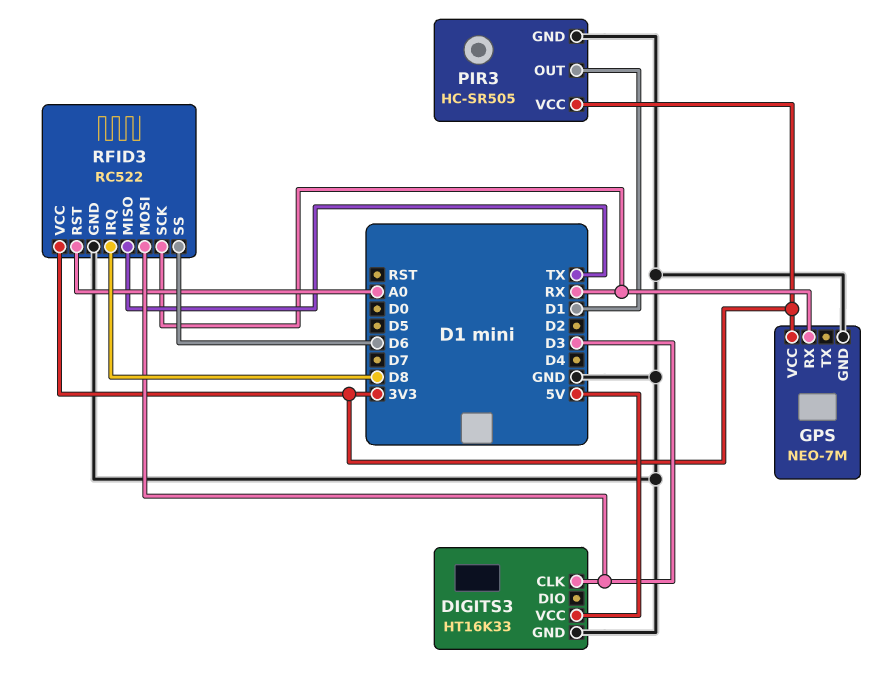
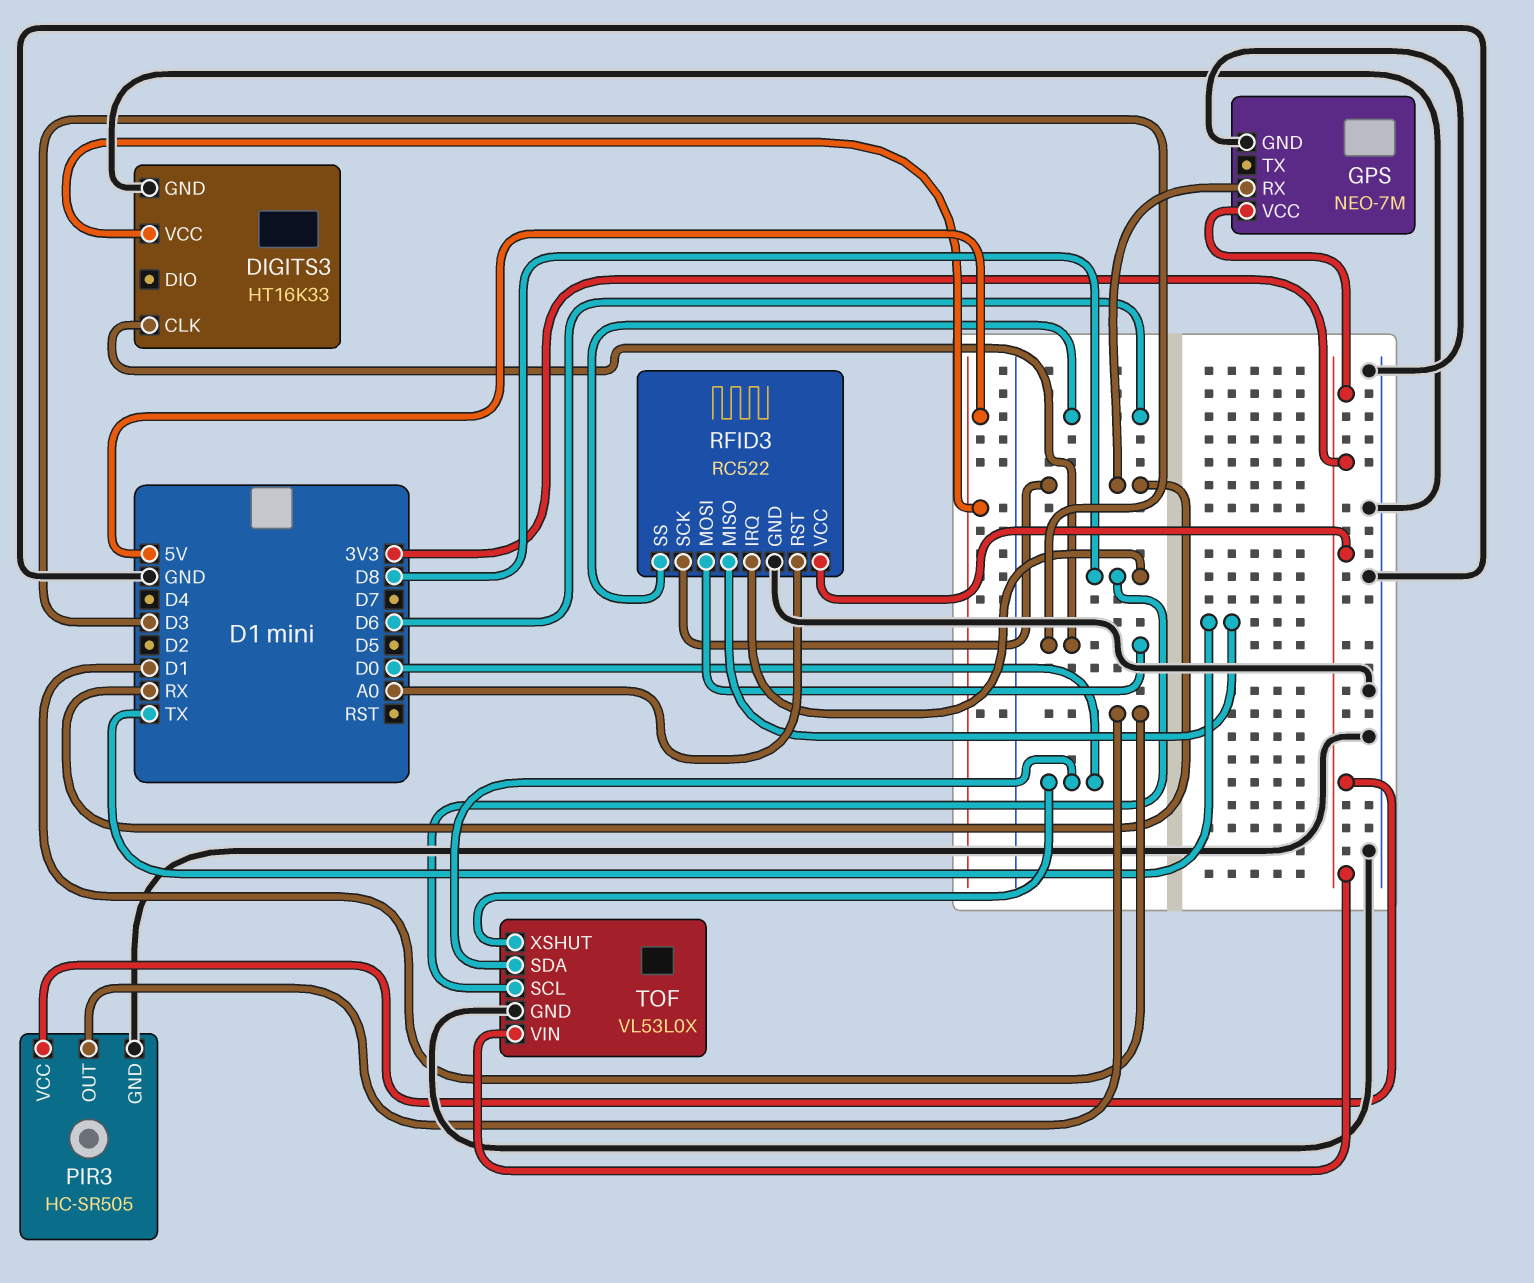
TOF: none -> VL53L0X
TOF pin GND: none -> GND
TOF pin SCL: none -> D8
TOF pin SDA: none -> D0
TOF pin VIN: none -> 3V3
TOF pin XSHUT: none -> D0

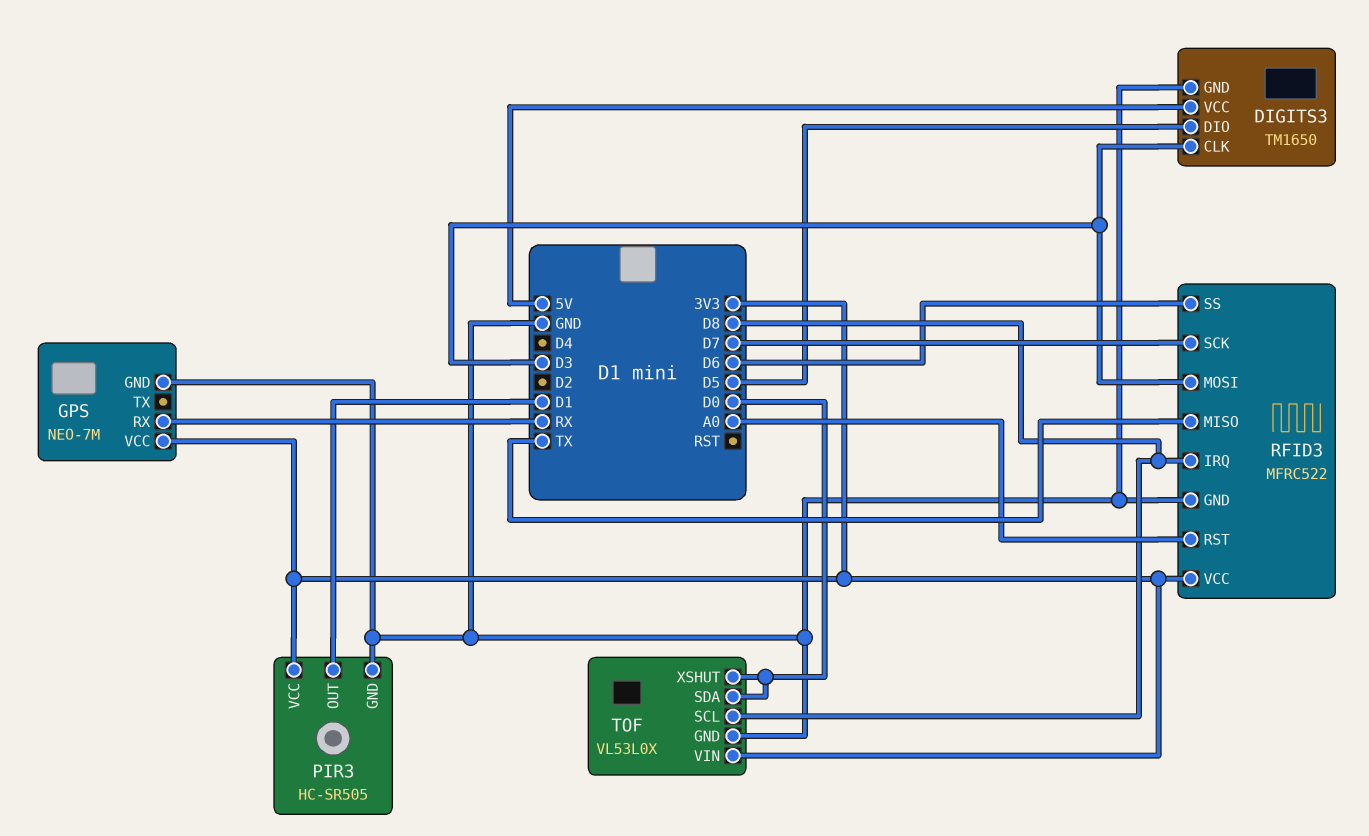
DIGITS3: HT16K33 -> TM1650
DIGITS3 pin DIO: none -> D5
RFID3: RC522 -> MFRC522
RFID3 pin SCK: RX -> D7

